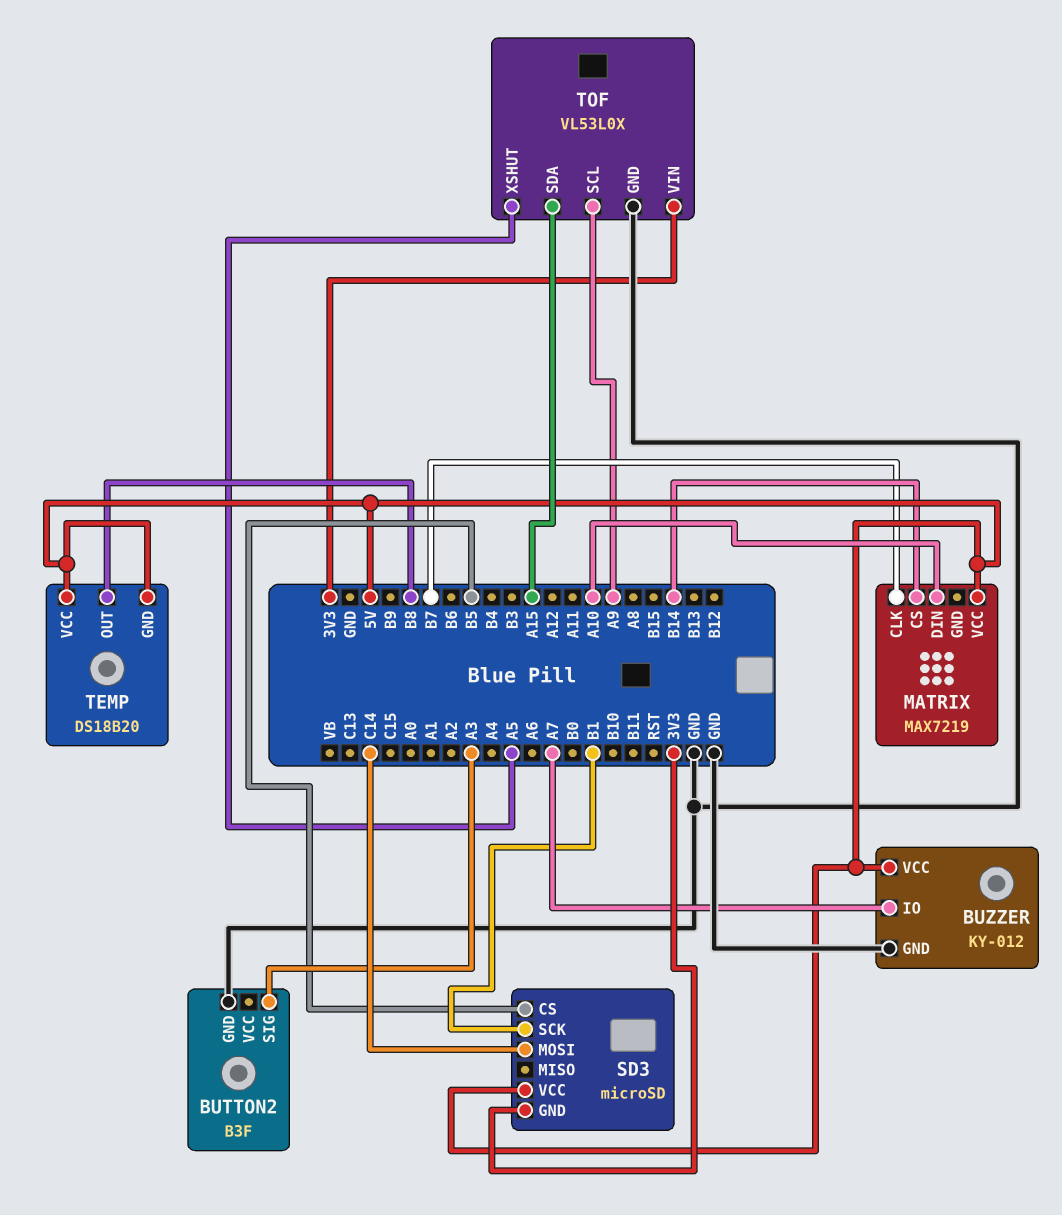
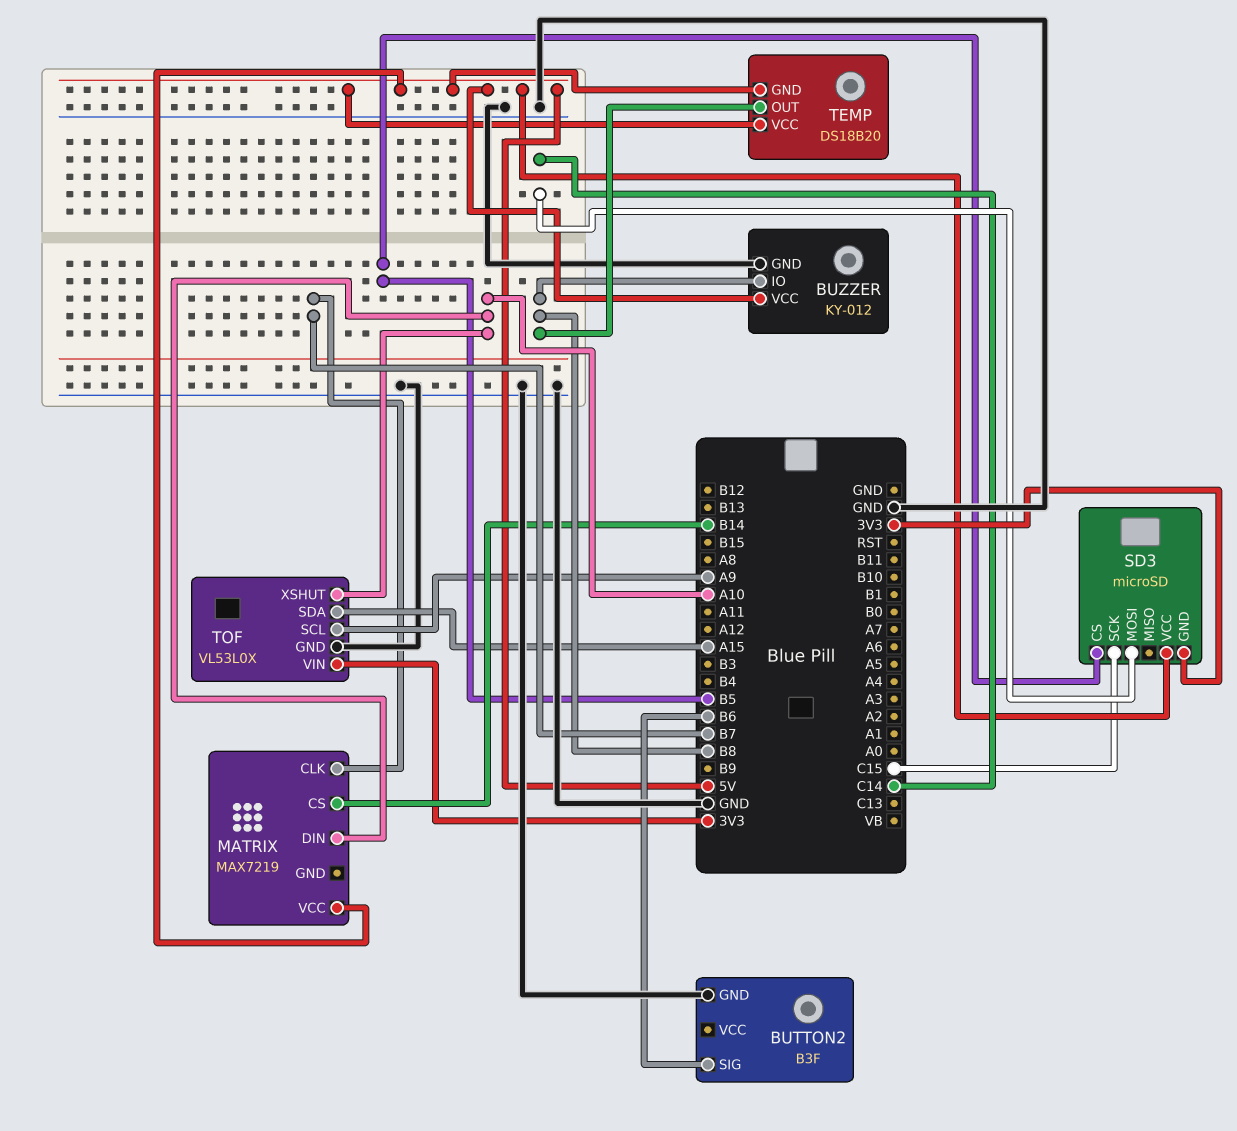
BUTTON2 pin SIG: A3 -> B6
BUZZER pin IO: A7 -> B8
SD3 pin SCK: B1 -> C15
TOF pin XSHUT: A5 -> A10

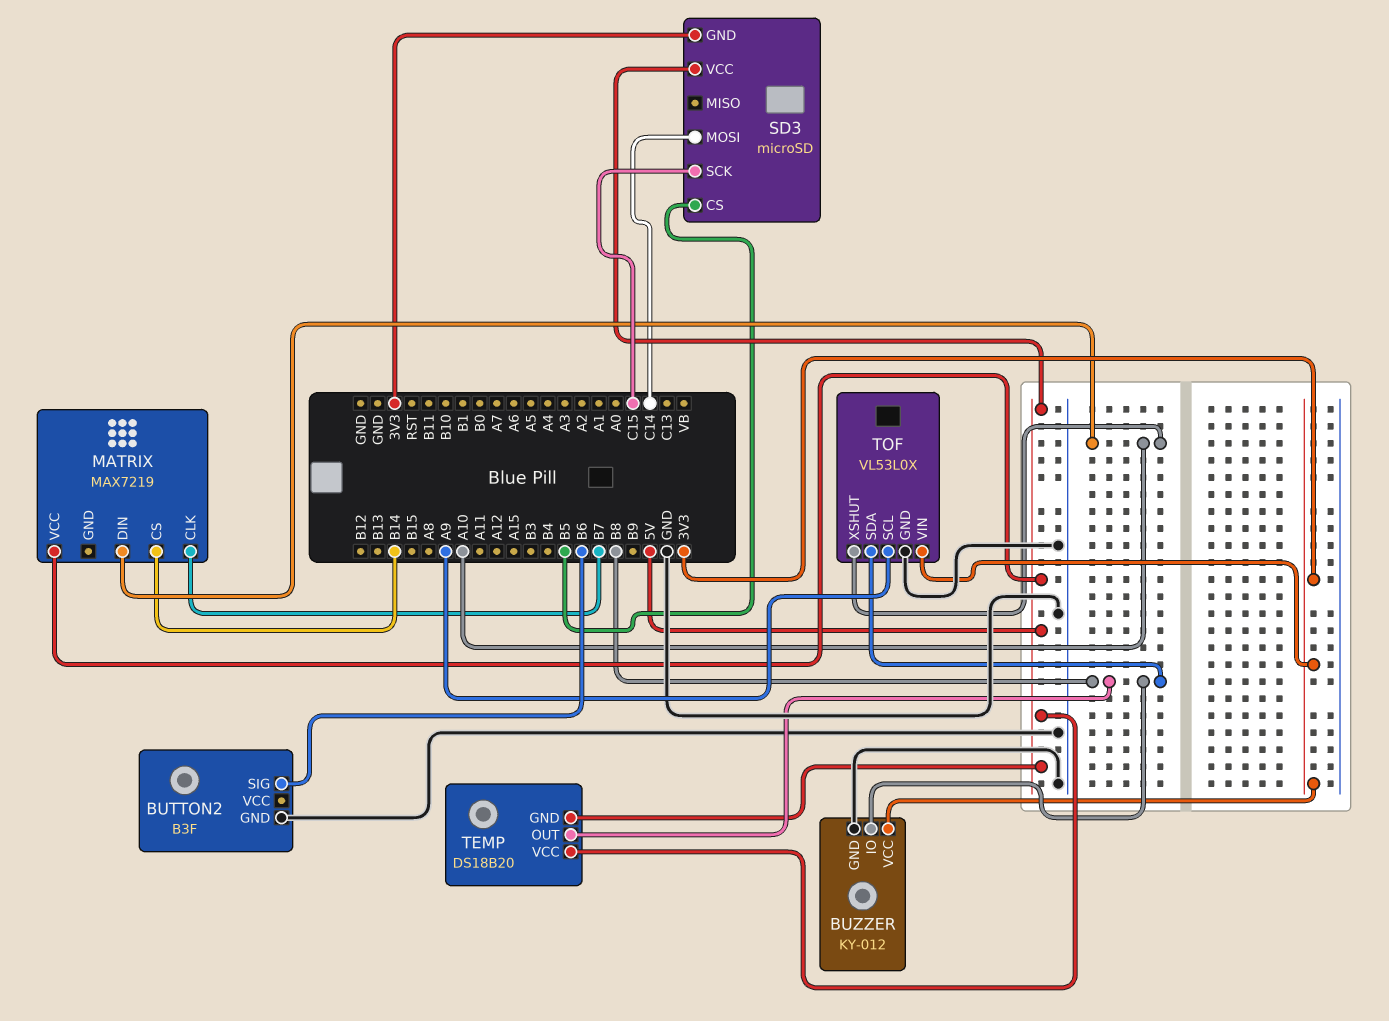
BUZZER pin VCC: 5V -> 3V3
TOF pin SDA: A15 -> B8

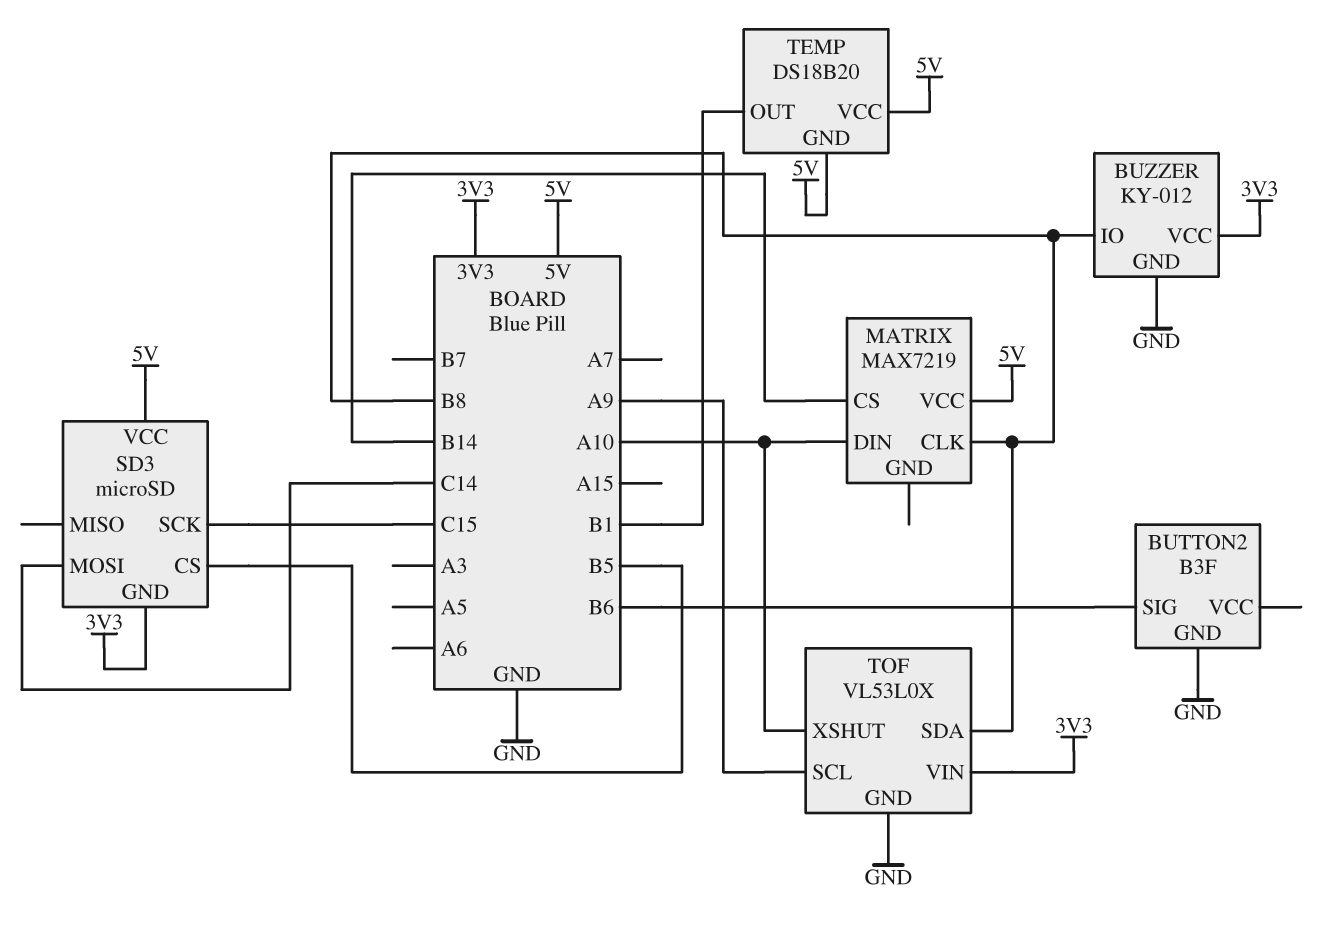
MATRIX pin CLK: B7 -> B8
TEMP pin OUT: B8 -> B1

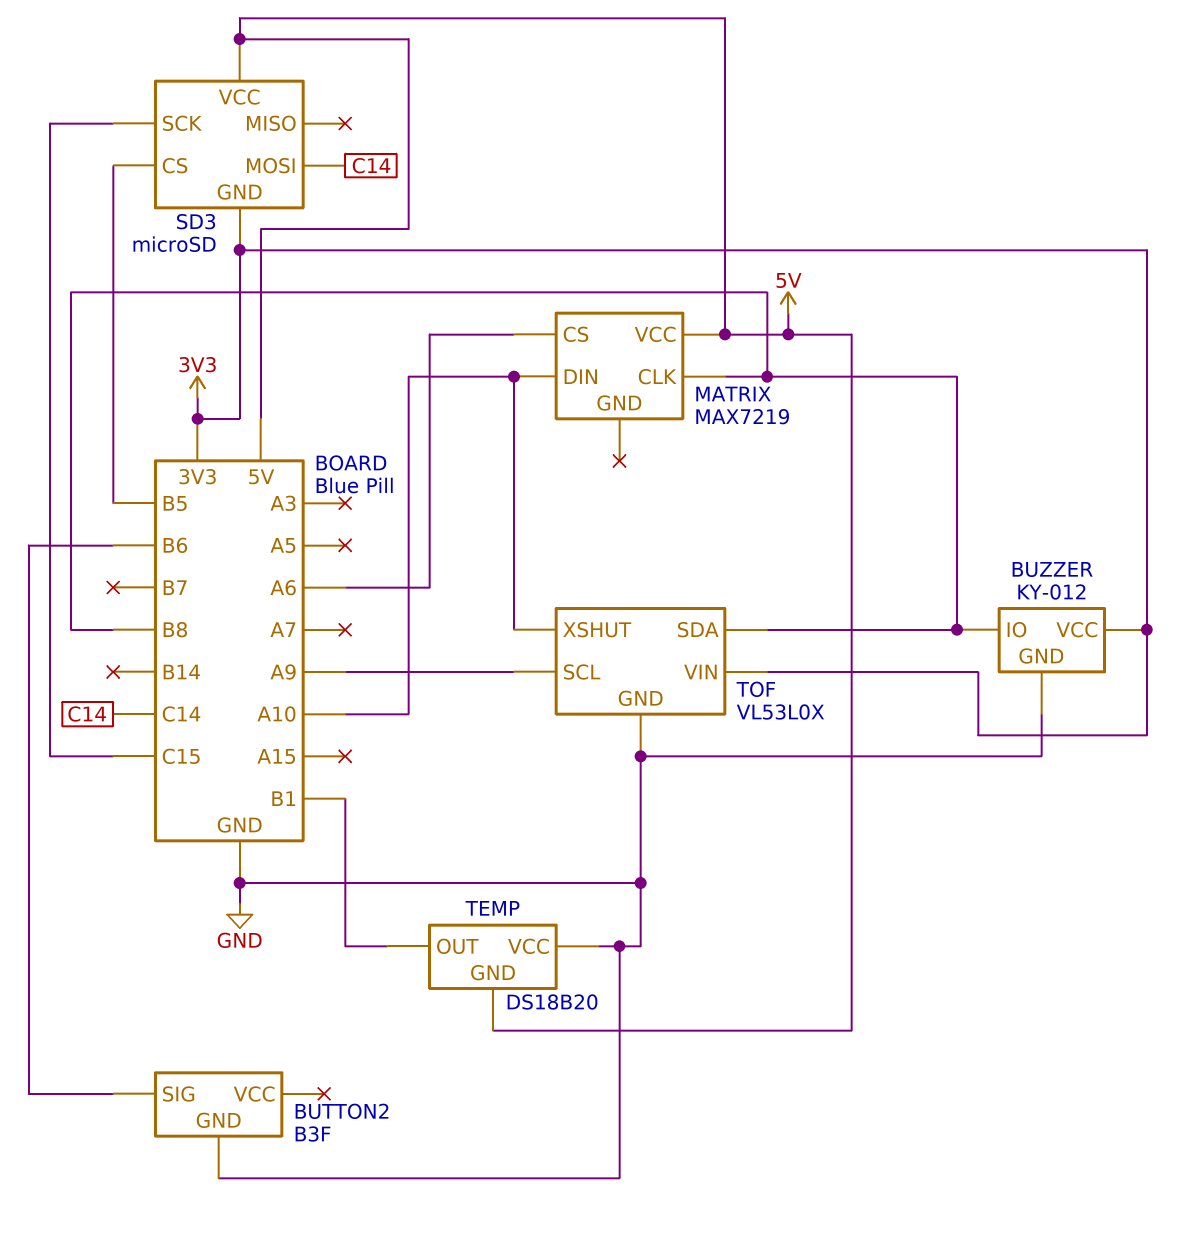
MATRIX pin CS: B14 -> A6
TEMP pin VCC: 5V -> GND

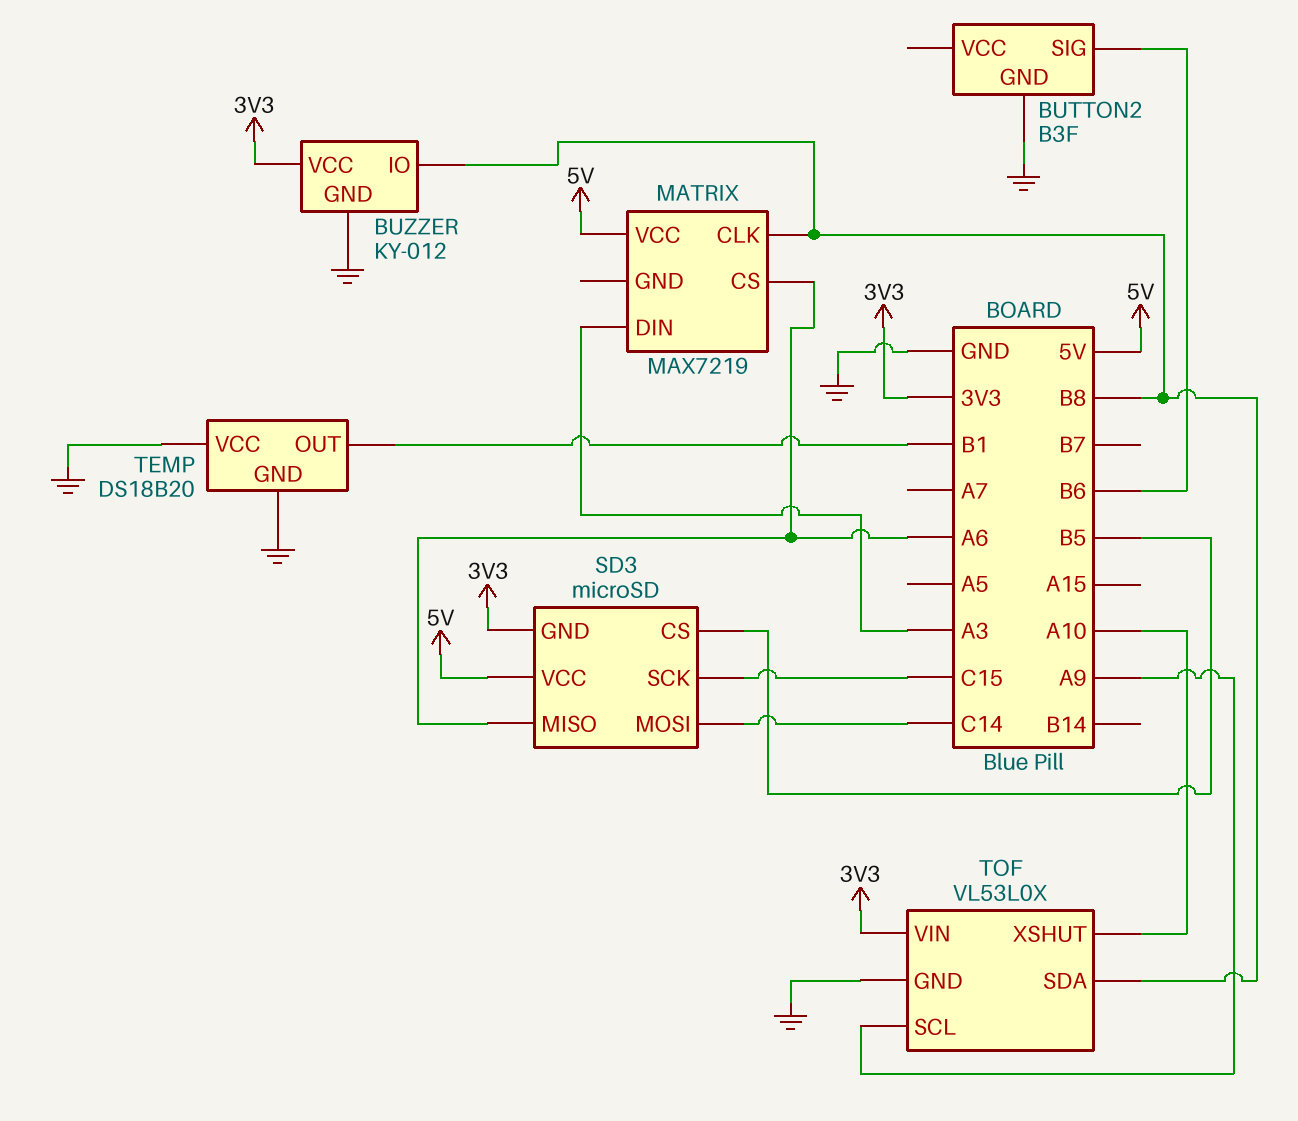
MATRIX pin DIN: A10 -> A3
SD3 pin MISO: none -> A6
TEMP pin GND: 5V -> GND

